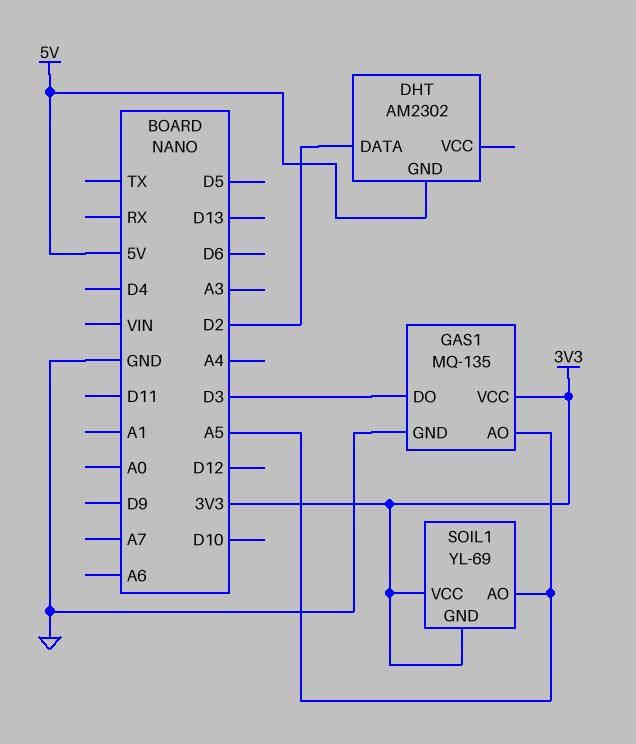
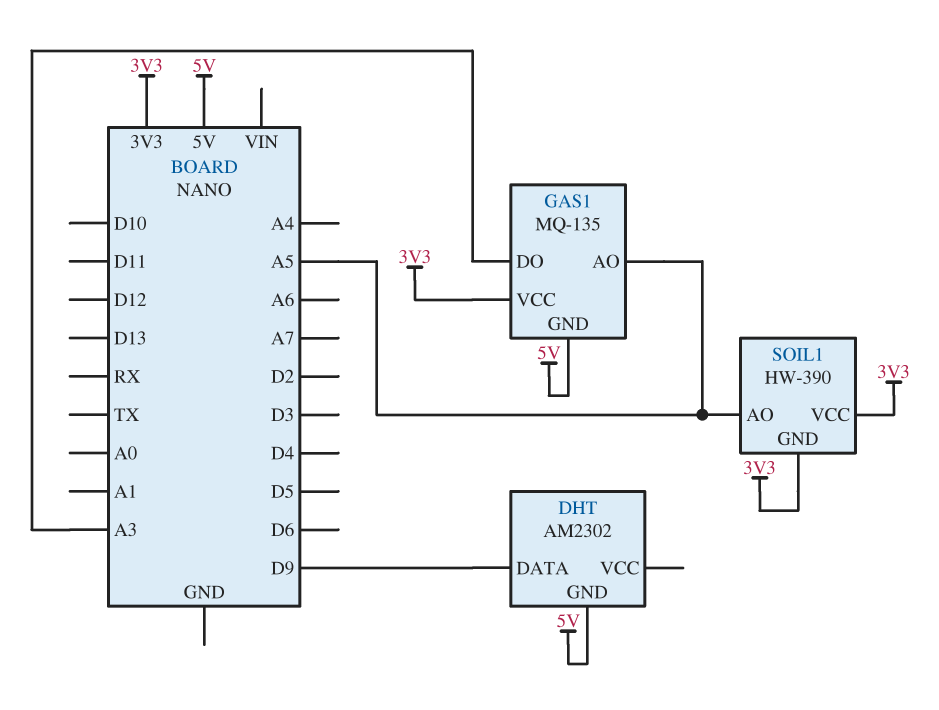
DHT pin DATA: D2 -> D9
GAS1 pin DO: D3 -> A3
GAS1 pin GND: GND -> 5V
SOIL1: YL-69 -> HW-390

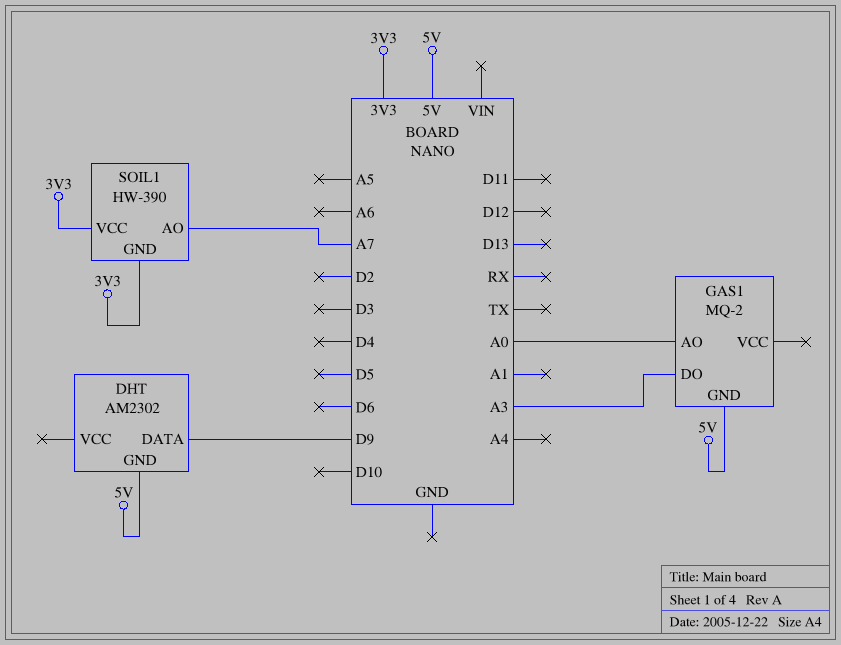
GAS1: MQ-135 -> MQ-2
GAS1 pin AO: A5 -> A0
GAS1 pin VCC: 3V3 -> none
SOIL1 pin AO: A5 -> A7

